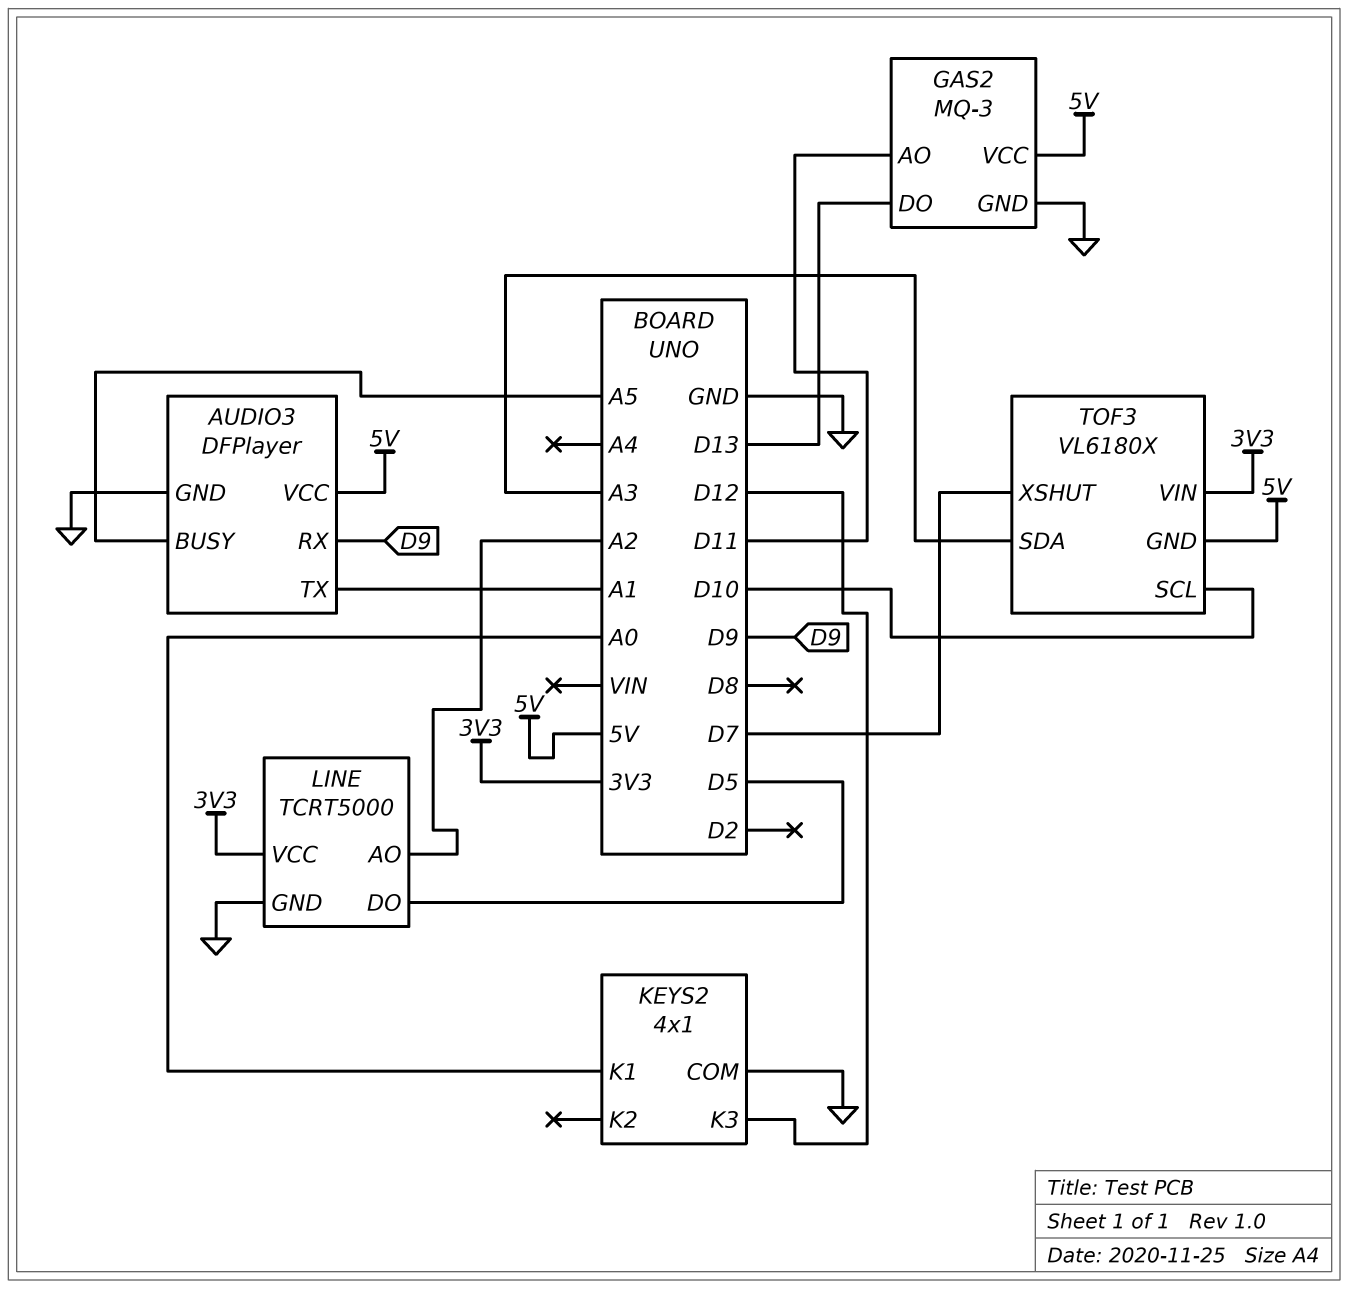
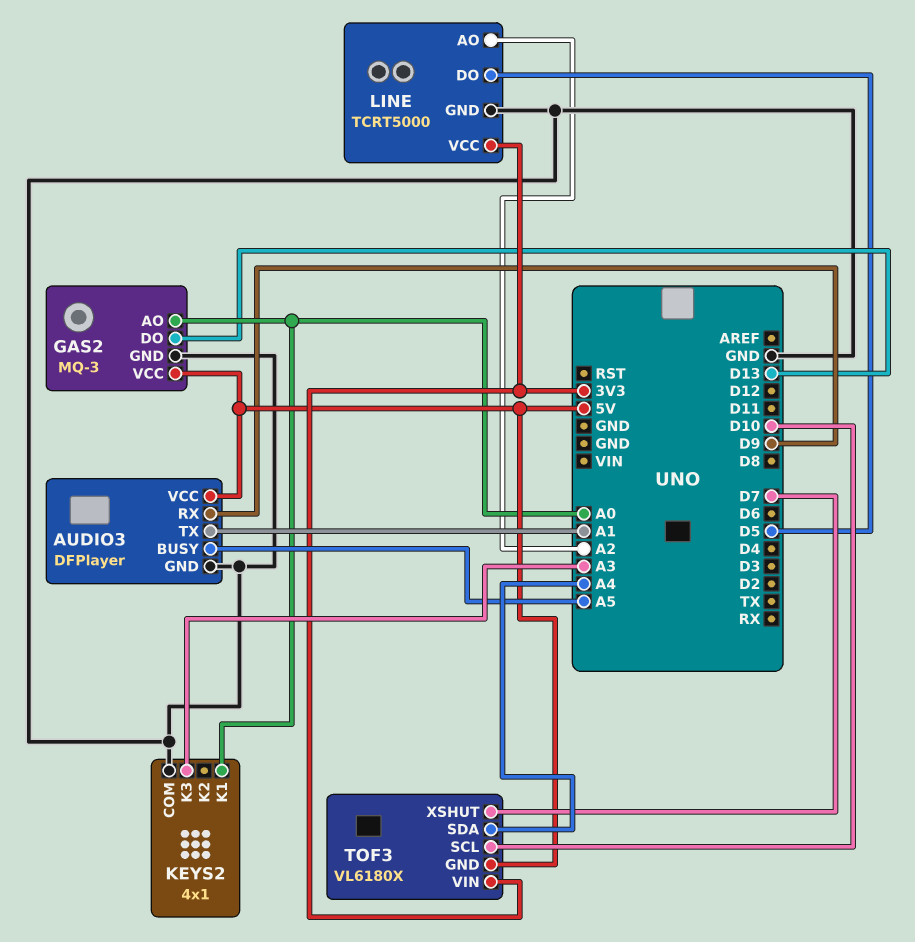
GAS2 pin AO: D11 -> A0
KEYS2 pin K3: D12 -> A3
TOF3 pin SDA: A3 -> A4

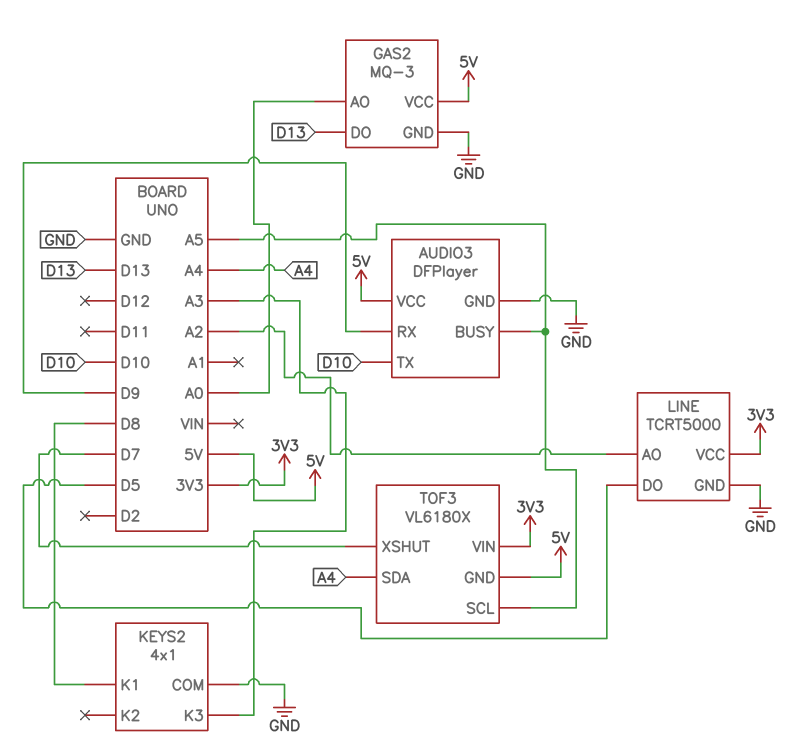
AUDIO3 pin TX: A1 -> D10
KEYS2 pin K1: A0 -> D8
TOF3 pin SCL: D10 -> A5

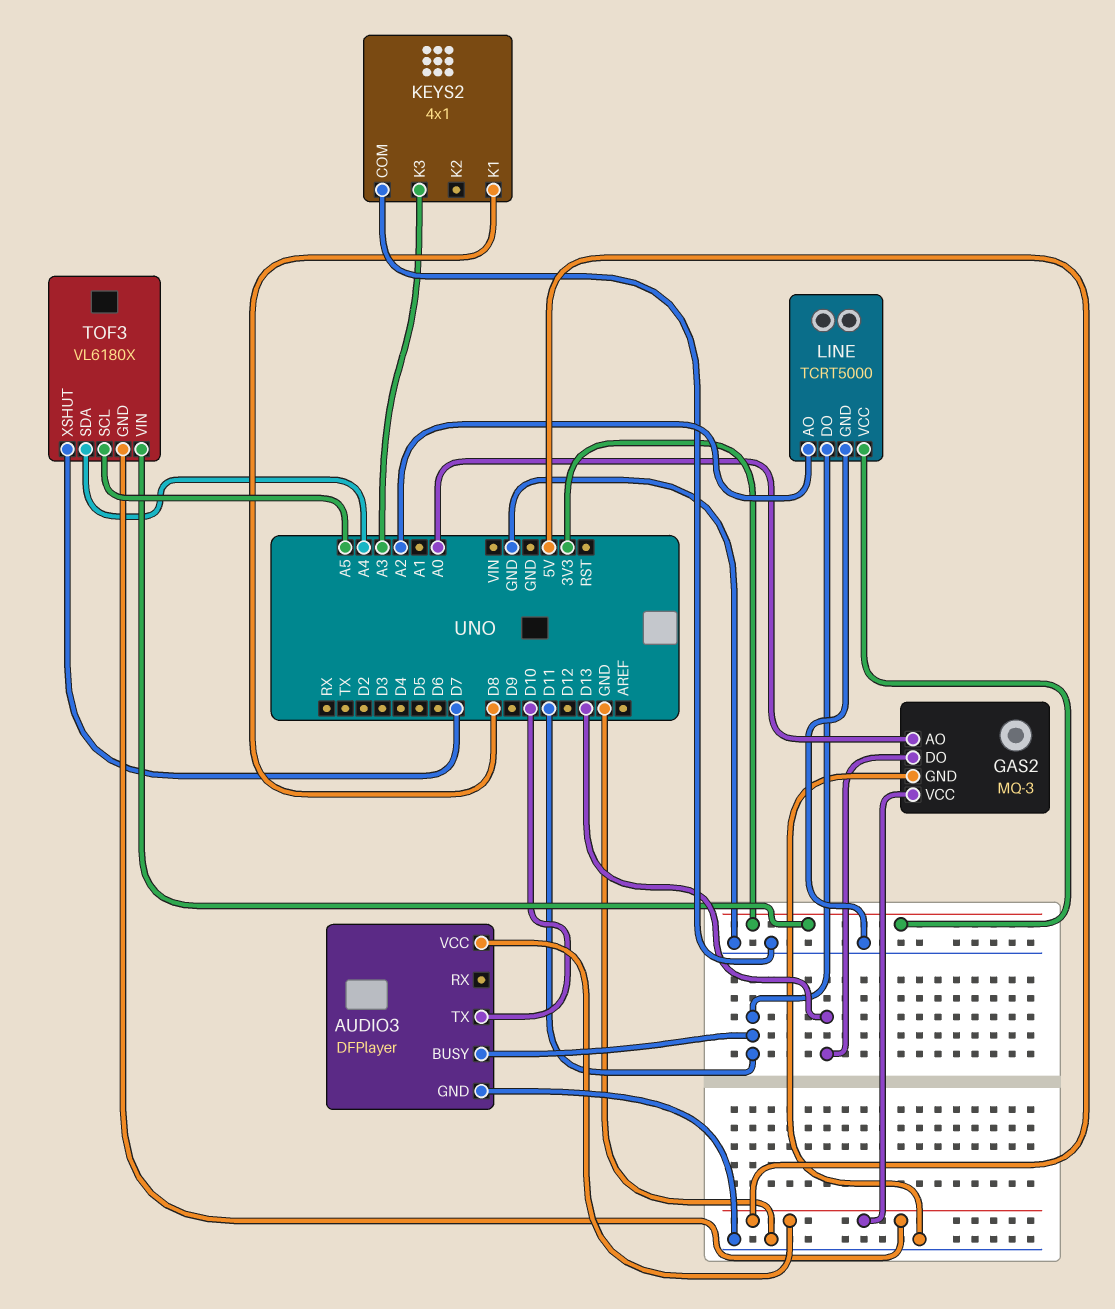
AUDIO3 pin BUSY: A5 -> D11
AUDIO3 pin RX: D9 -> none
LINE pin DO: D5 -> D11

